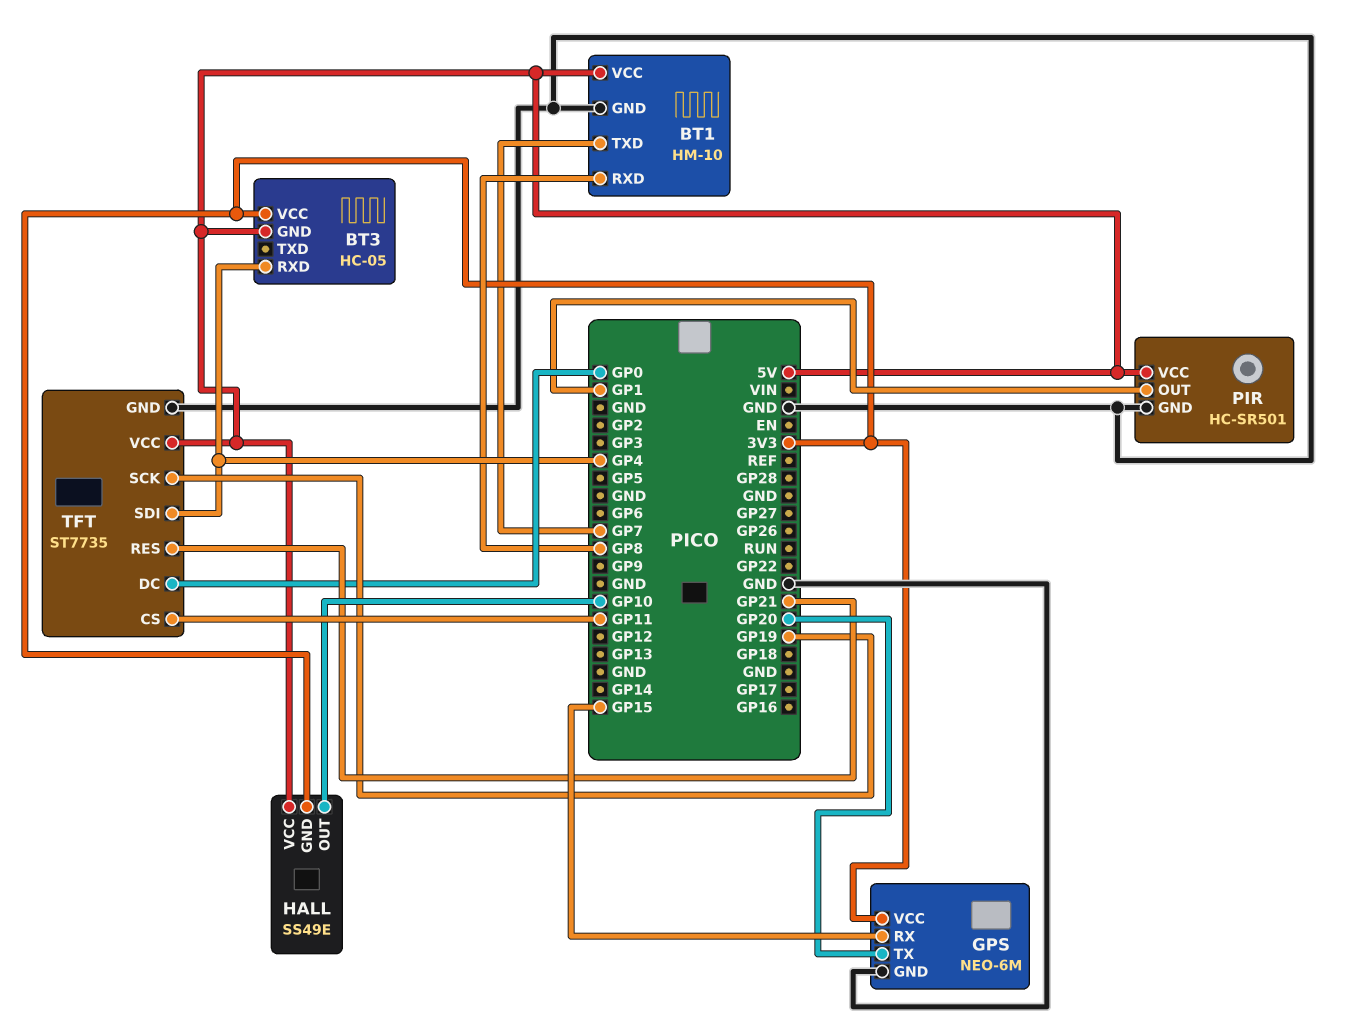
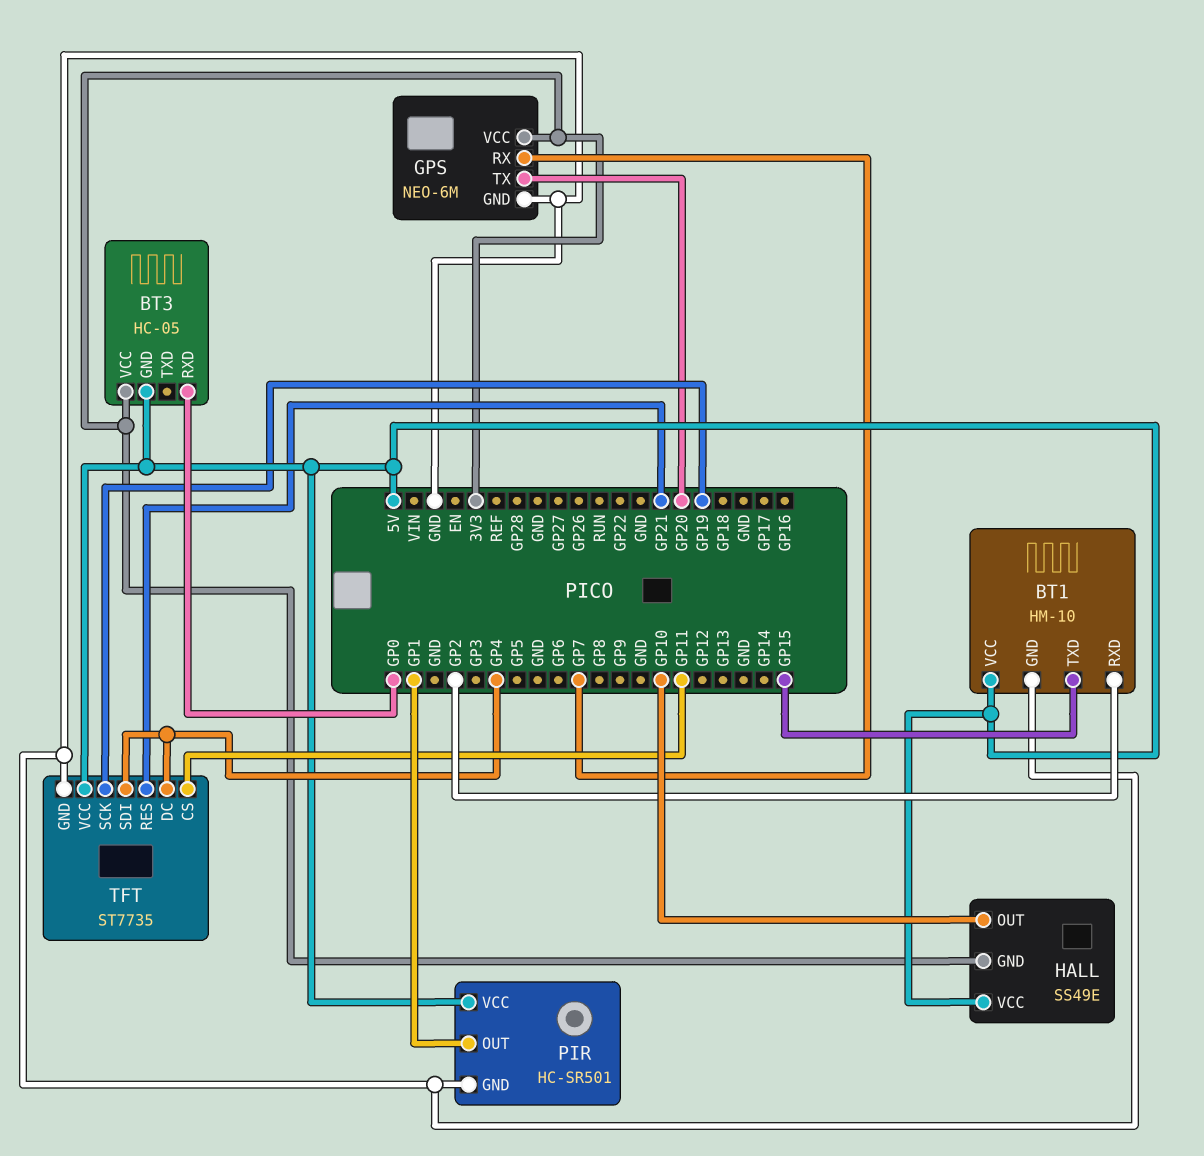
BT1 pin RXD: GP8 -> GP2
BT1 pin TXD: GP7 -> GP15
BT3 pin RXD: GP4 -> GP0
GPS pin RX: GP15 -> GP7
TFT pin DC: GP0 -> GP4

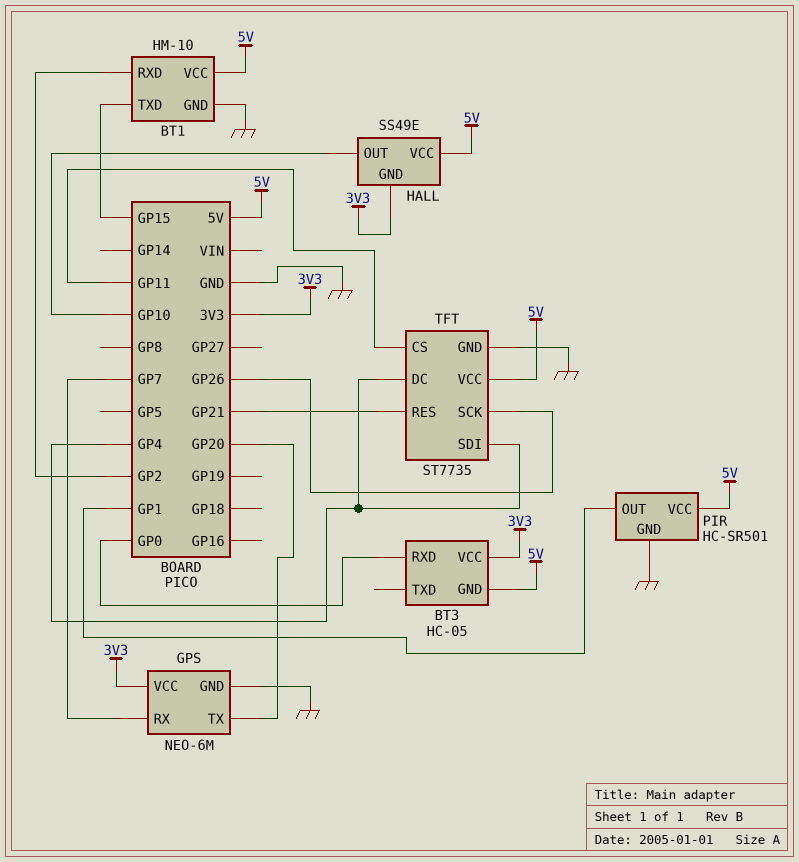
TFT pin SCK: GP19 -> GP26

